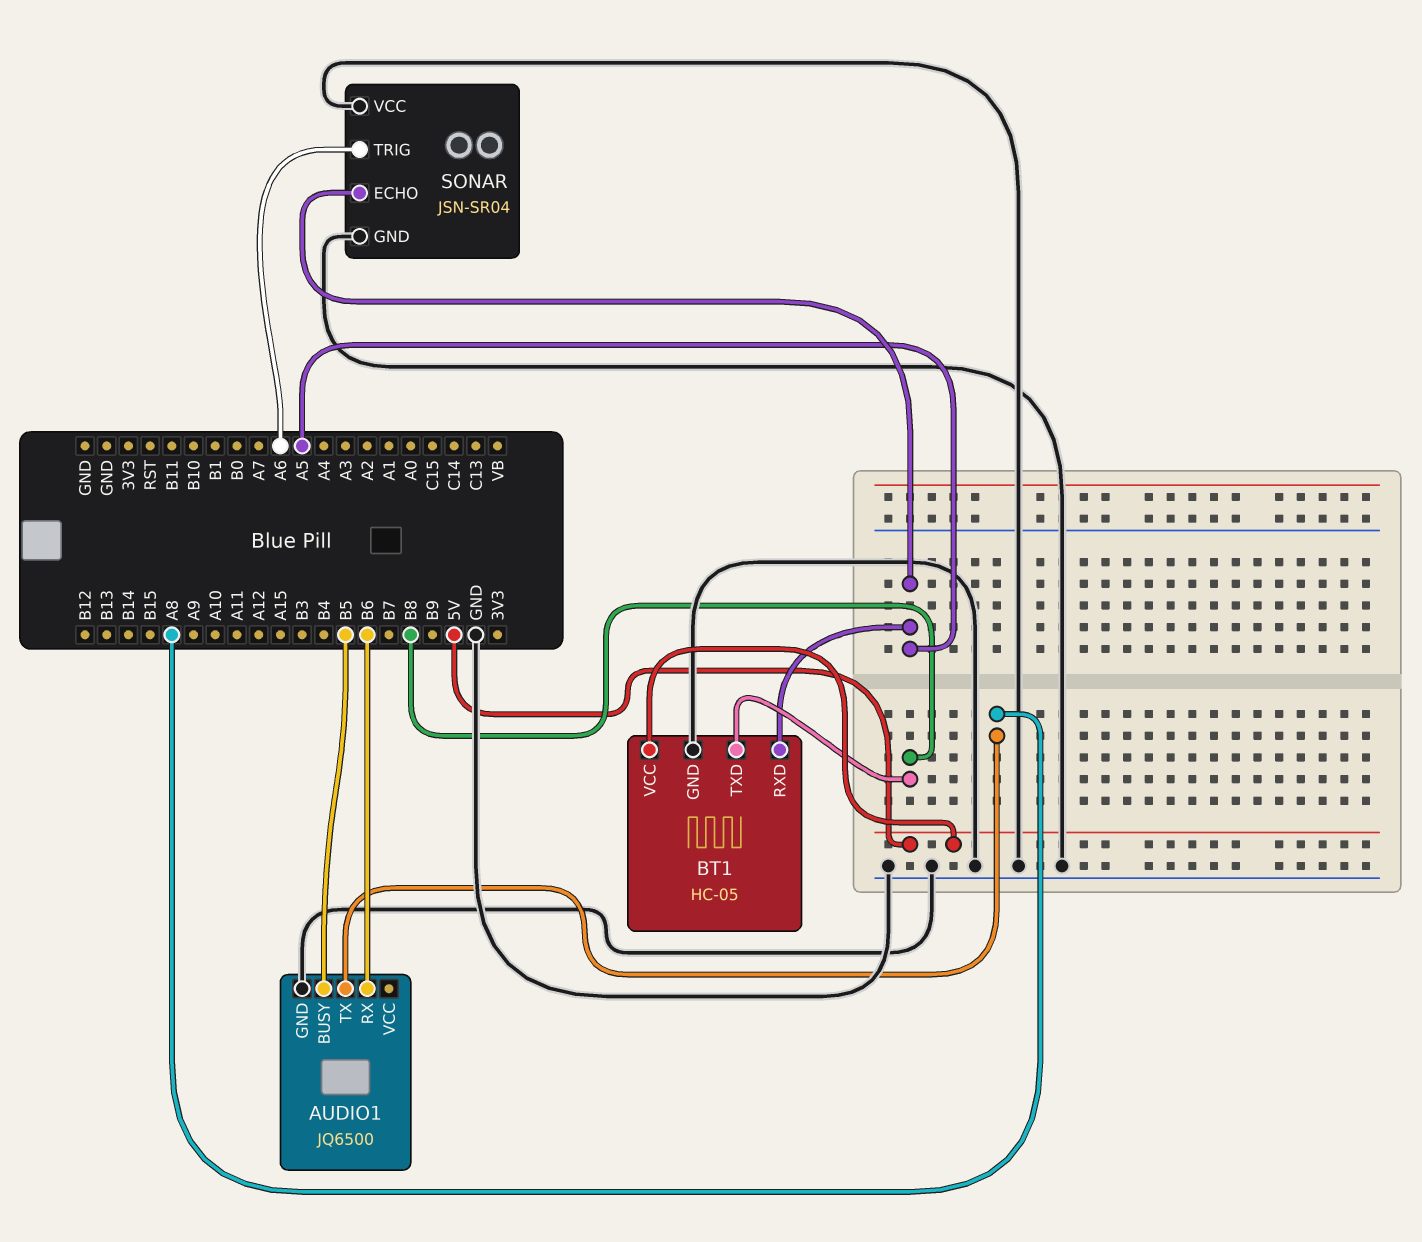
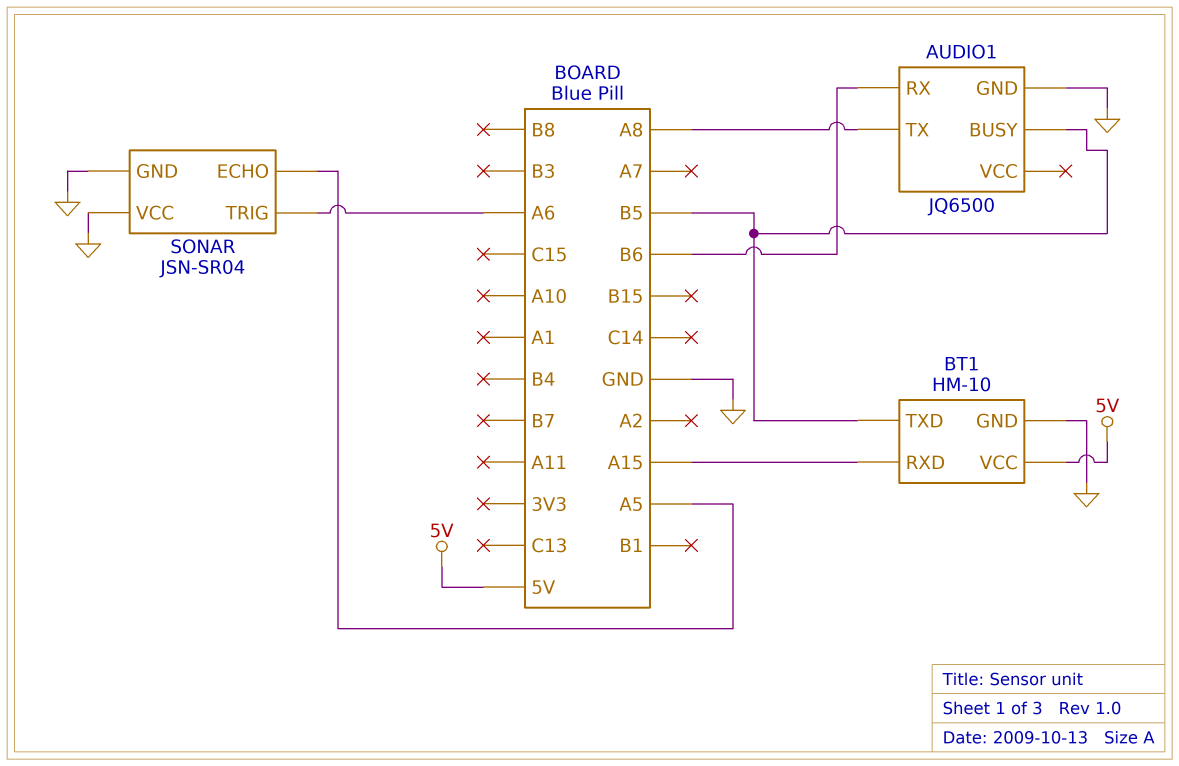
BT1: HC-05 -> HM-10
BT1 pin RXD: A5 -> A15
BT1 pin TXD: B8 -> B5

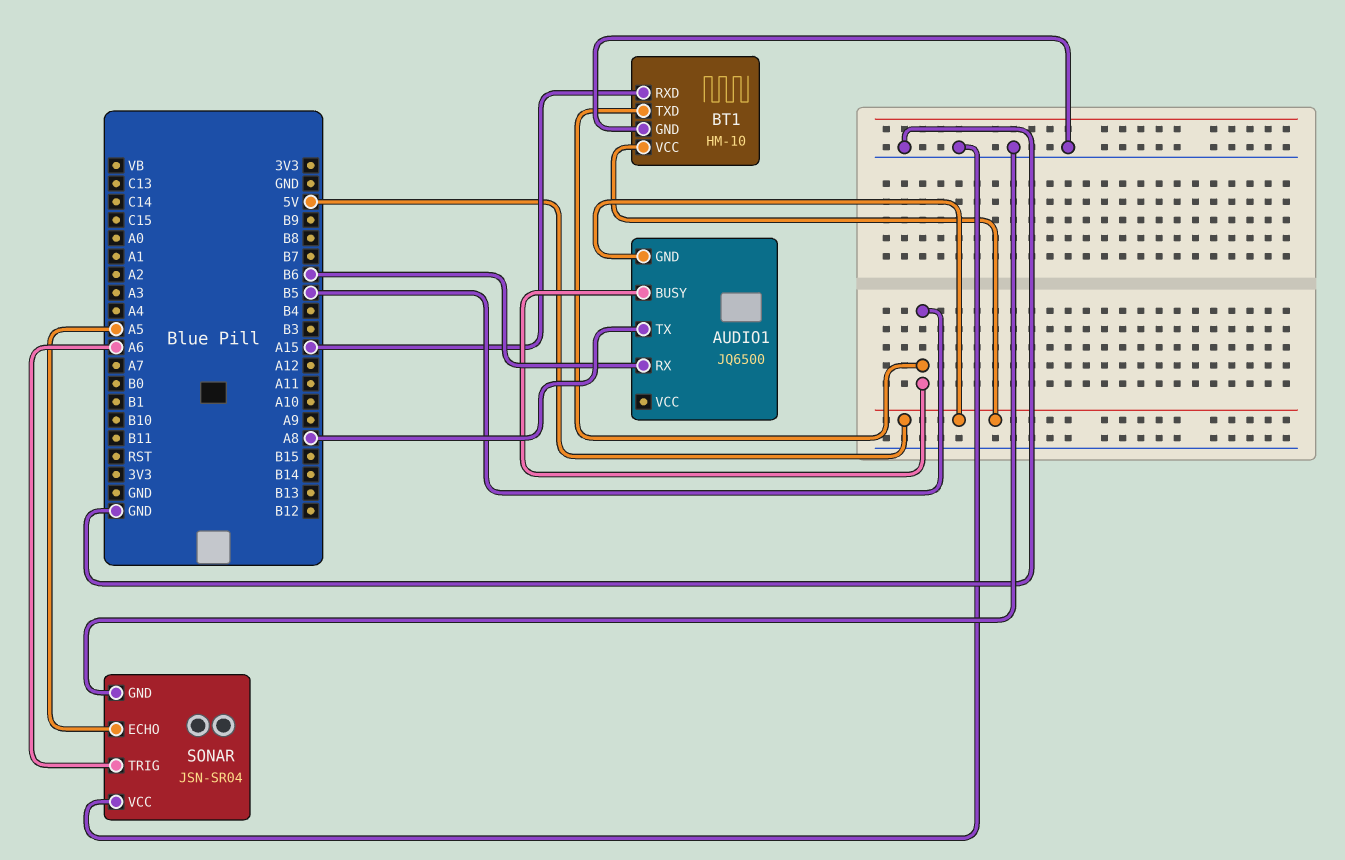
AUDIO1 pin GND: GND -> 5V

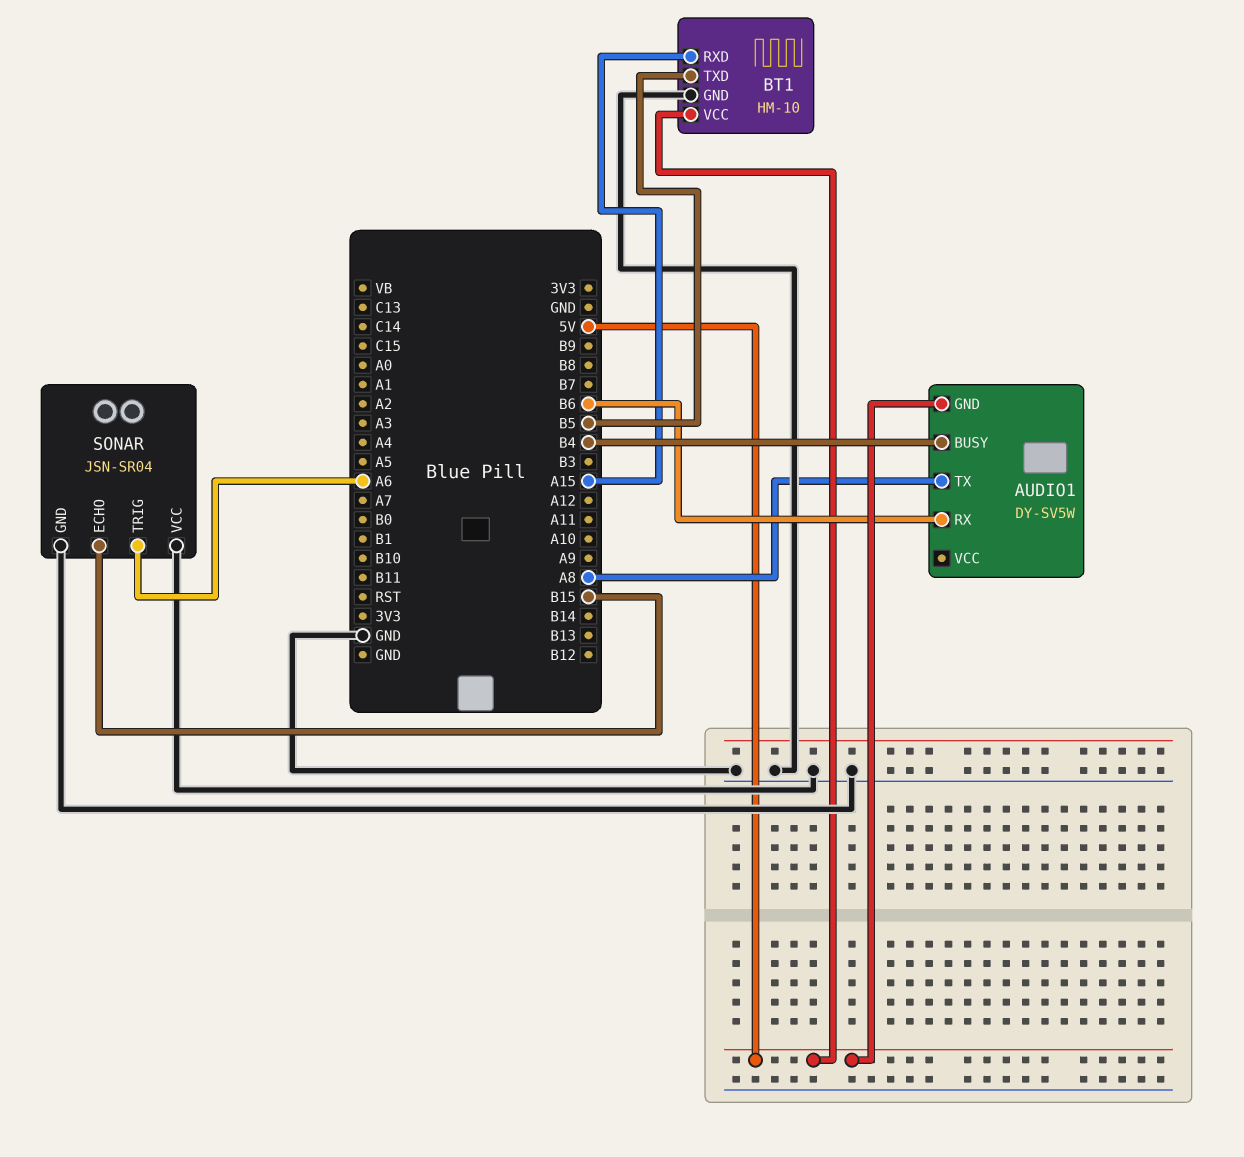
AUDIO1: JQ6500 -> DY-SV5W
AUDIO1 pin BUSY: B5 -> B4
SONAR pin ECHO: A5 -> B15

